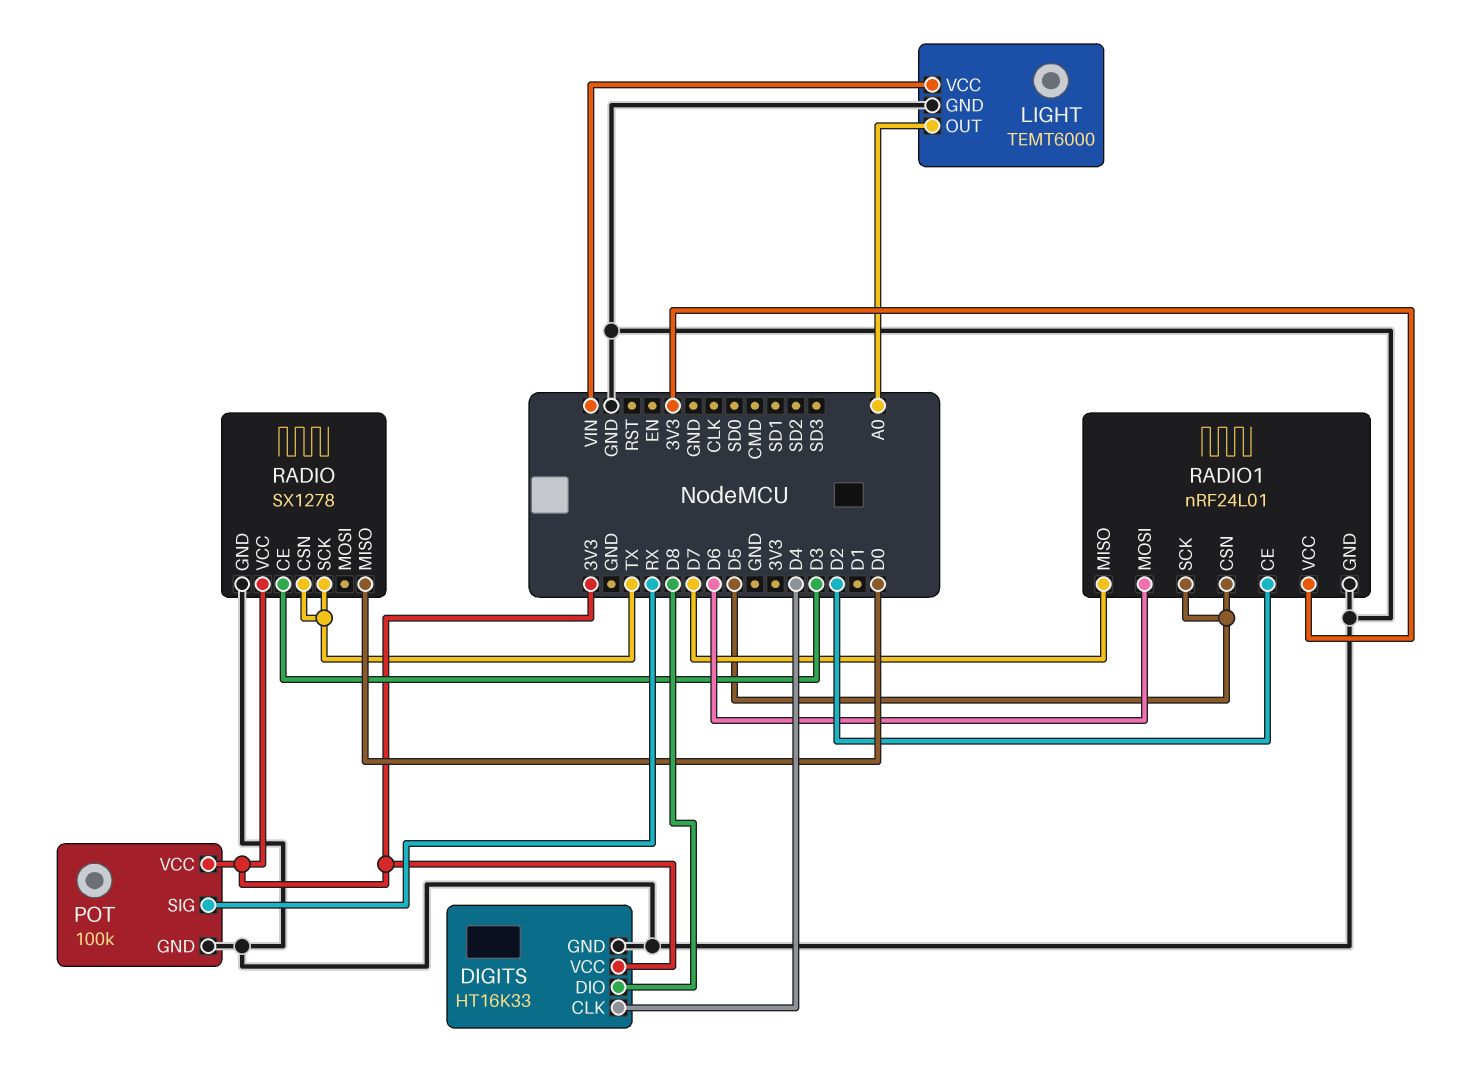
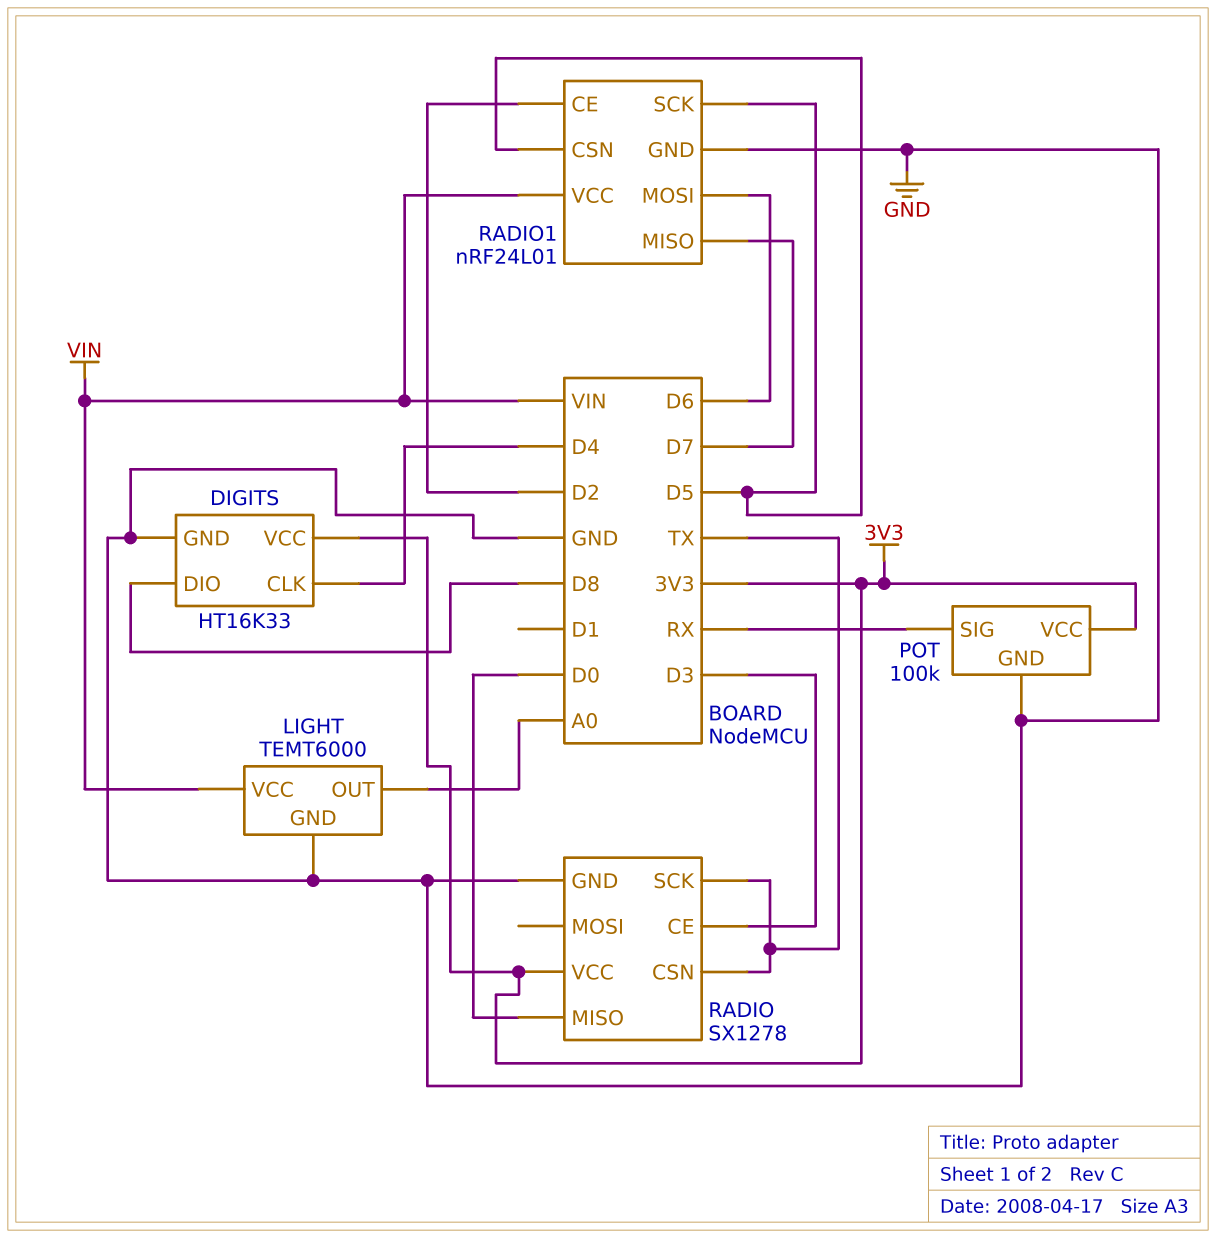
RADIO1 pin VCC: 3V3 -> VIN

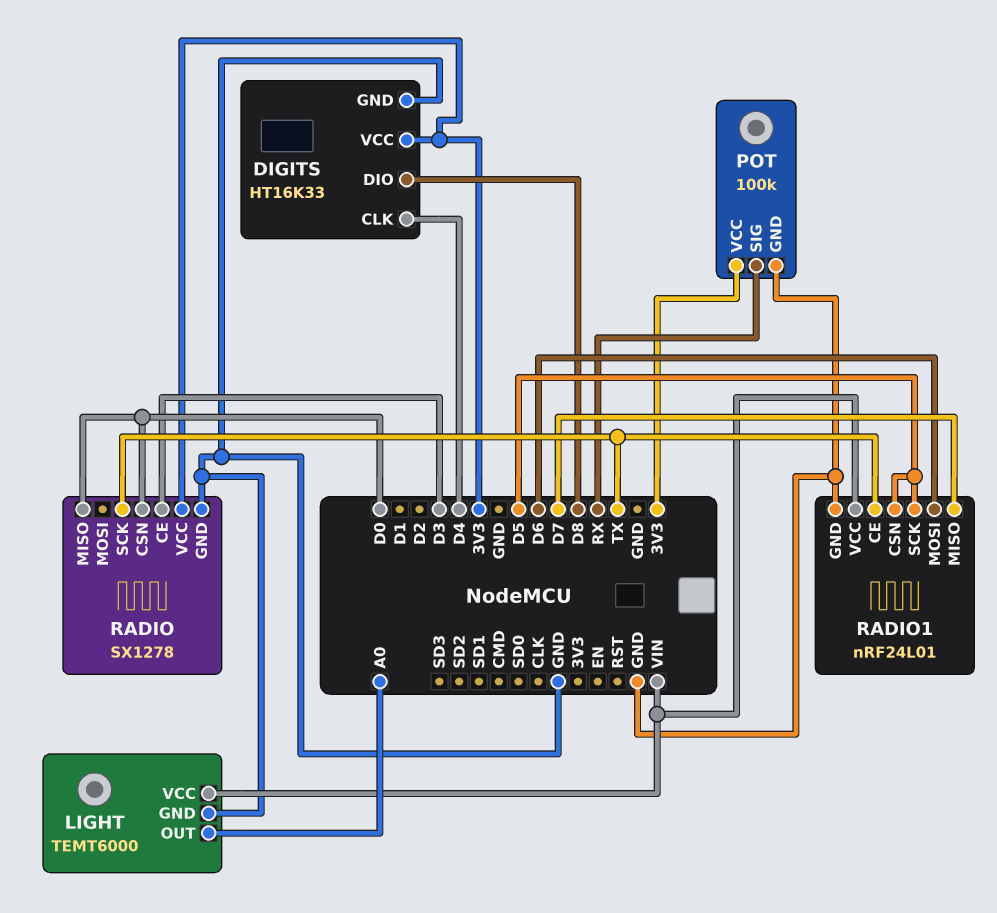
RADIO pin CSN: TX -> D0
RADIO1 pin CE: D2 -> TX

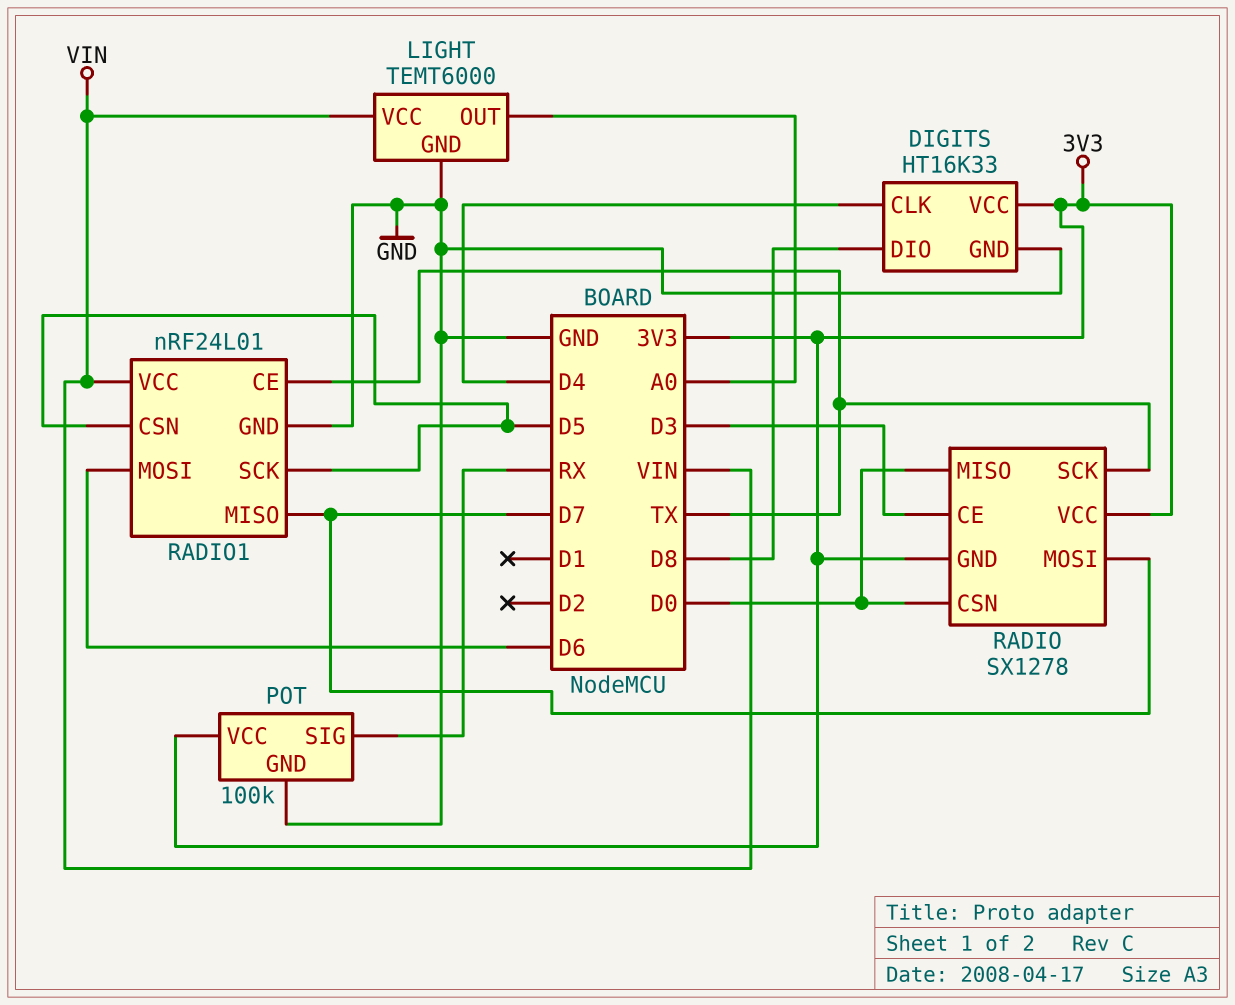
RADIO pin GND: GND -> 3V3
RADIO pin MOSI: none -> D7

